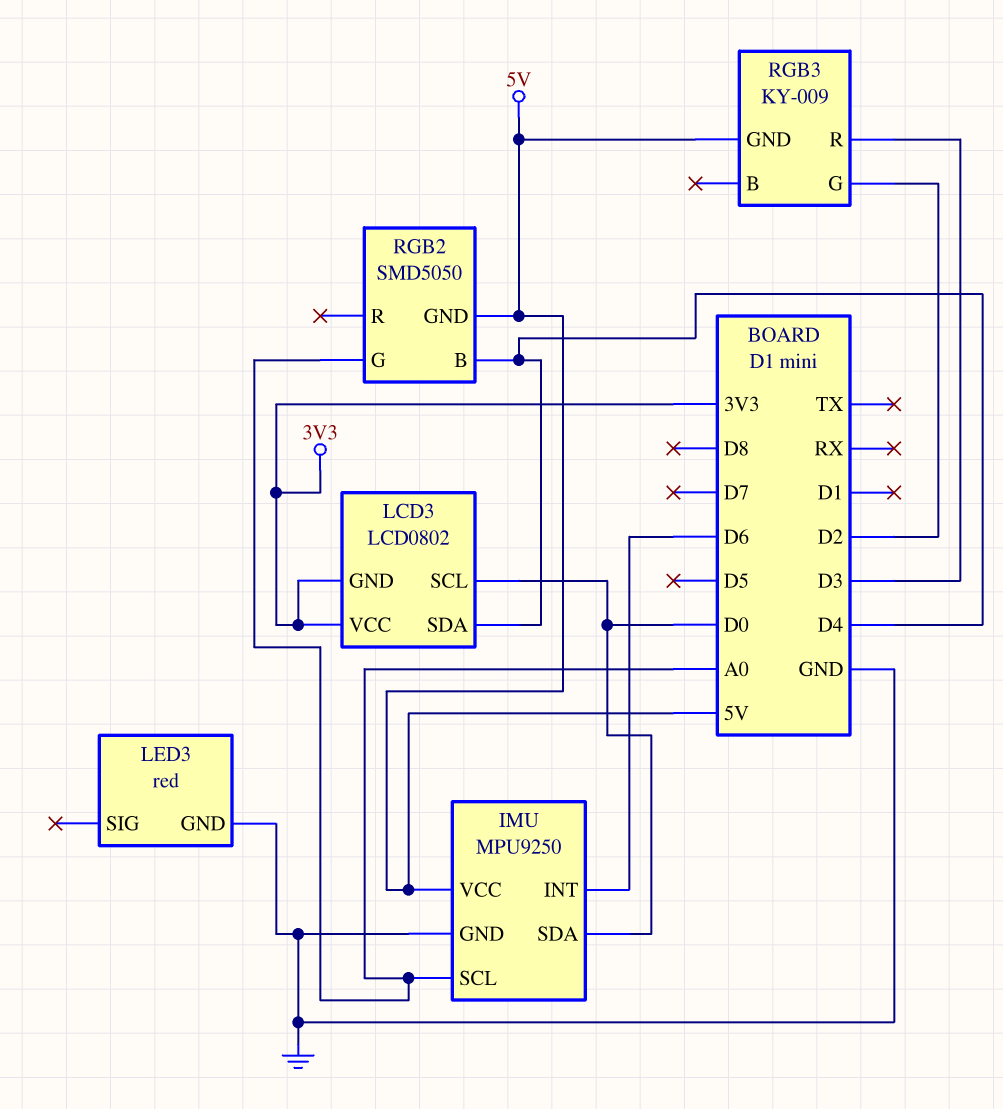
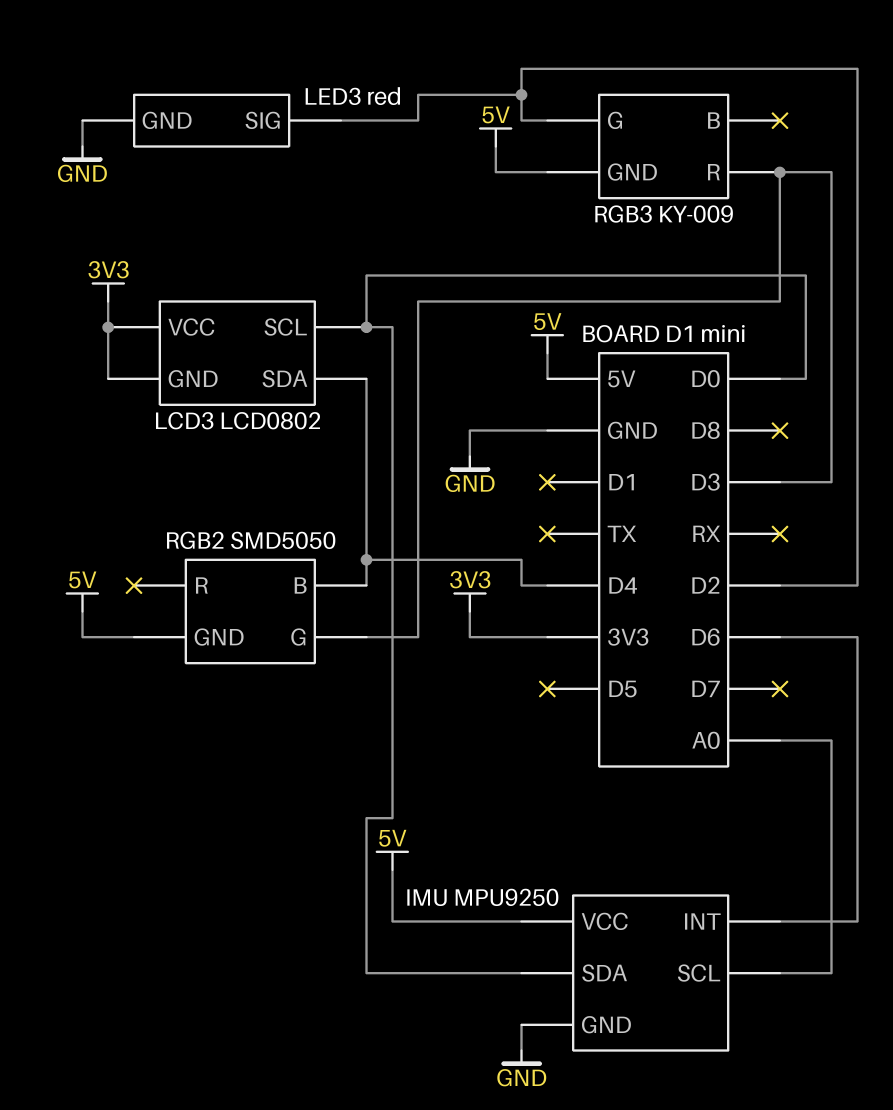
LED3 pin SIG: none -> D2
RGB2 pin G: A0 -> D3

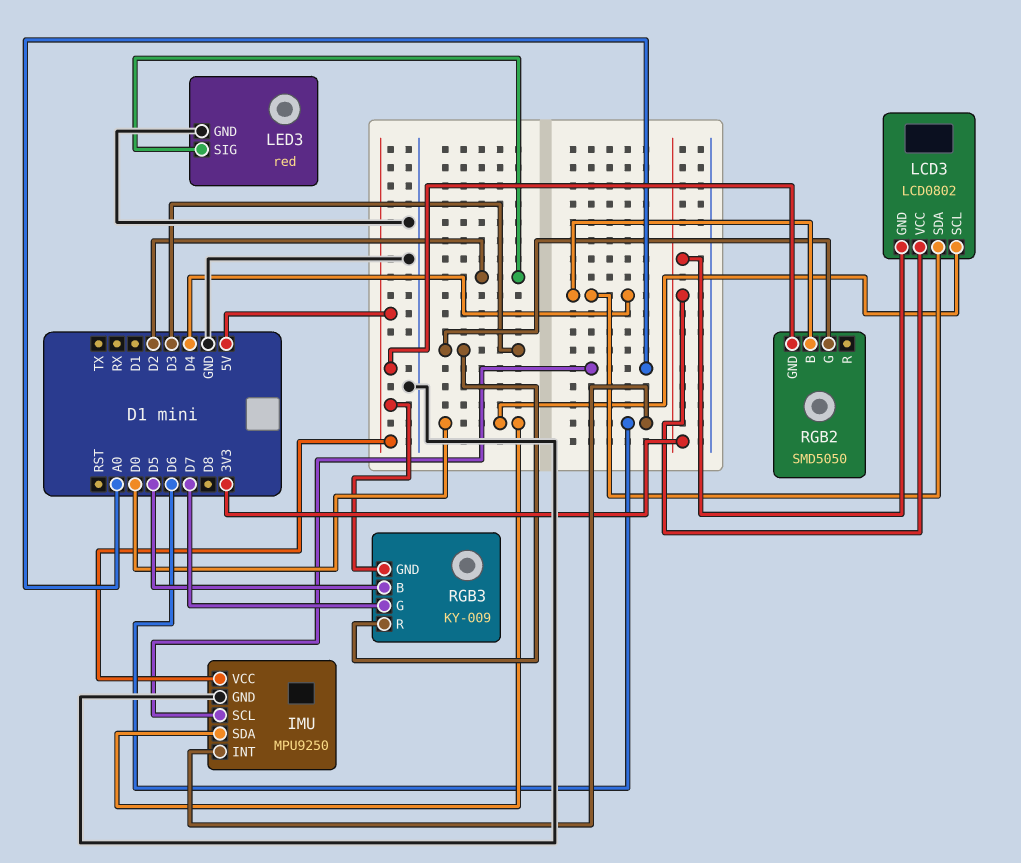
RGB3 pin B: none -> D5
RGB3 pin G: D2 -> D7

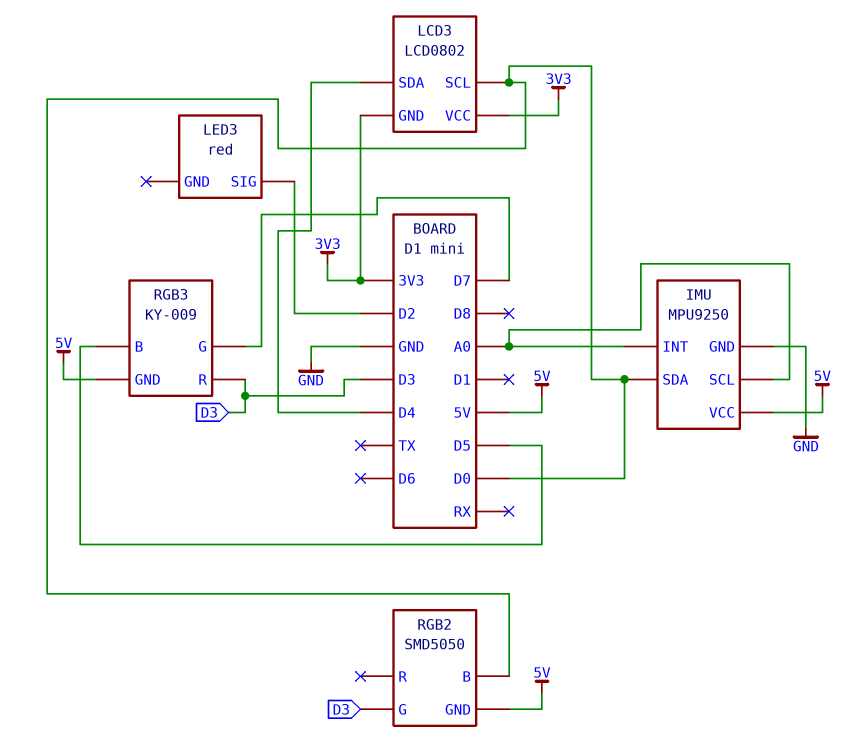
IMU pin INT: D6 -> A0
LED3 pin GND: GND -> none
RGB2 pin B: D4 -> D0

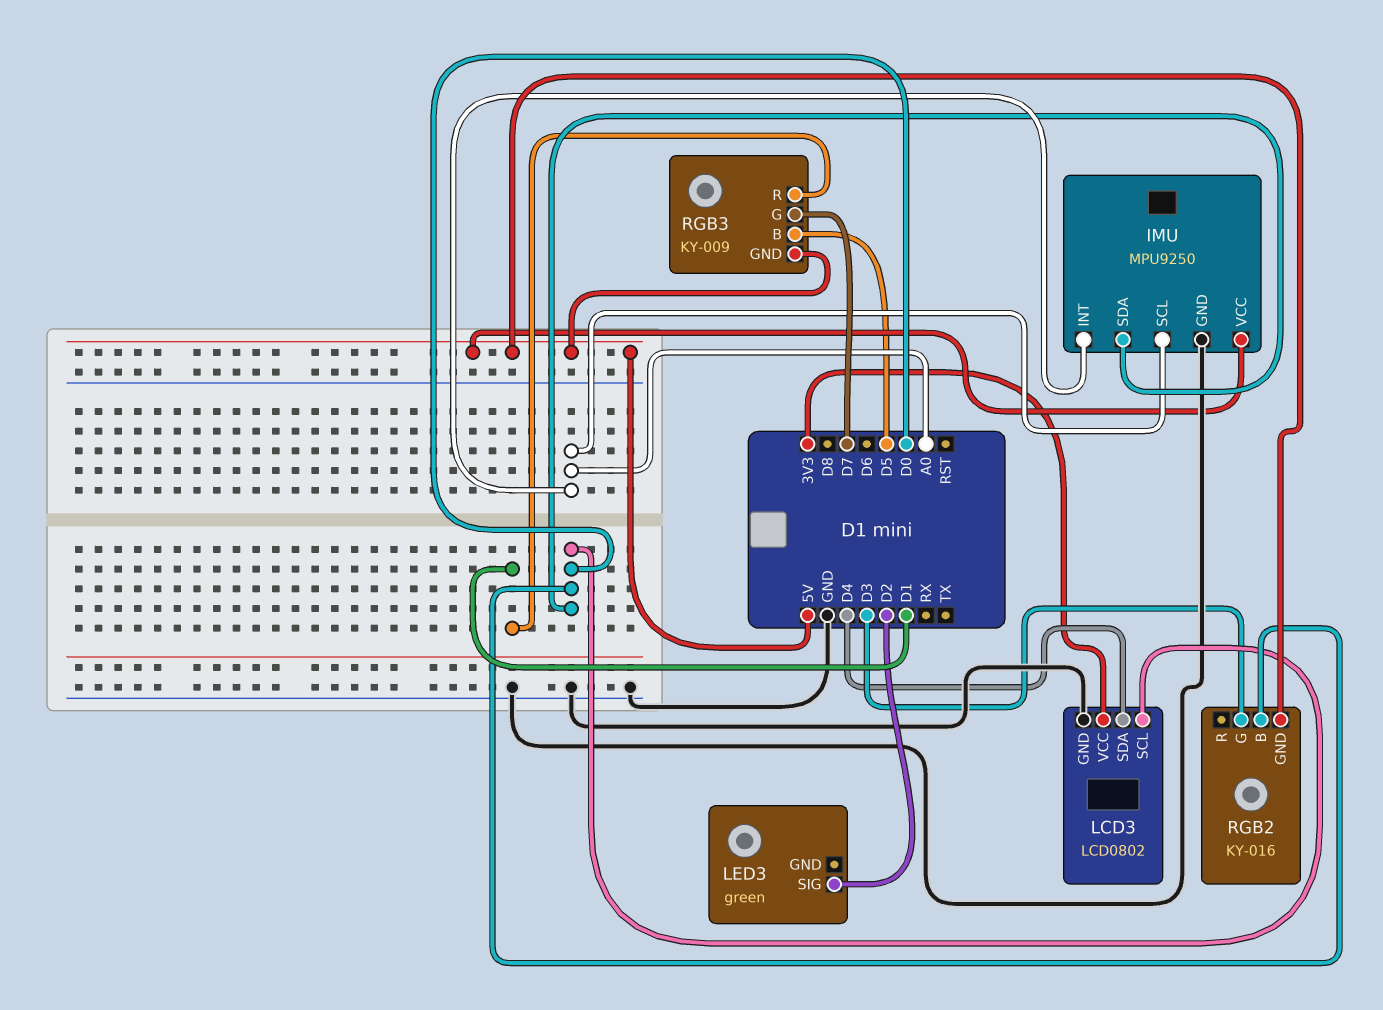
LCD3 pin GND: 3V3 -> GND
LED3: red -> green
RGB2: SMD5050 -> KY-016
RGB3 pin R: D3 -> D1

